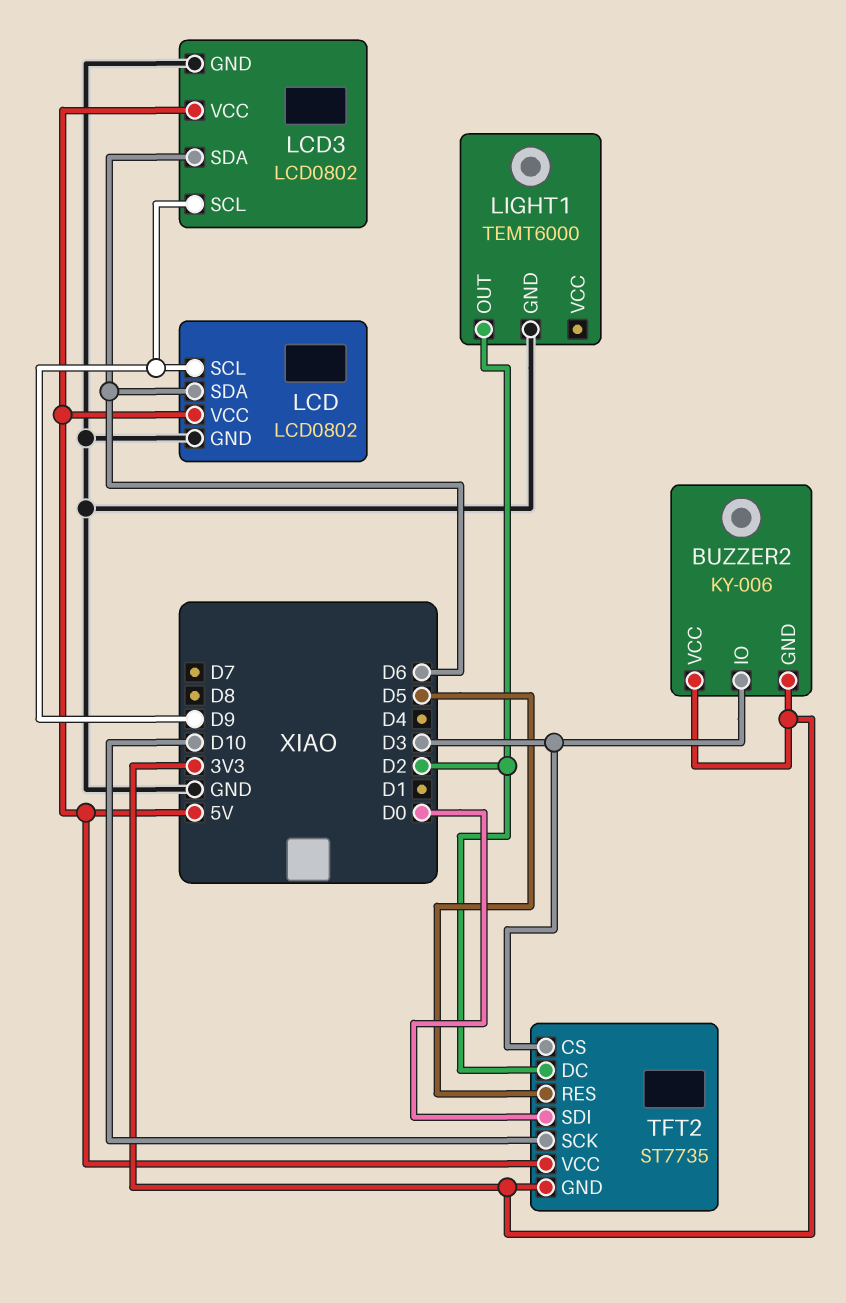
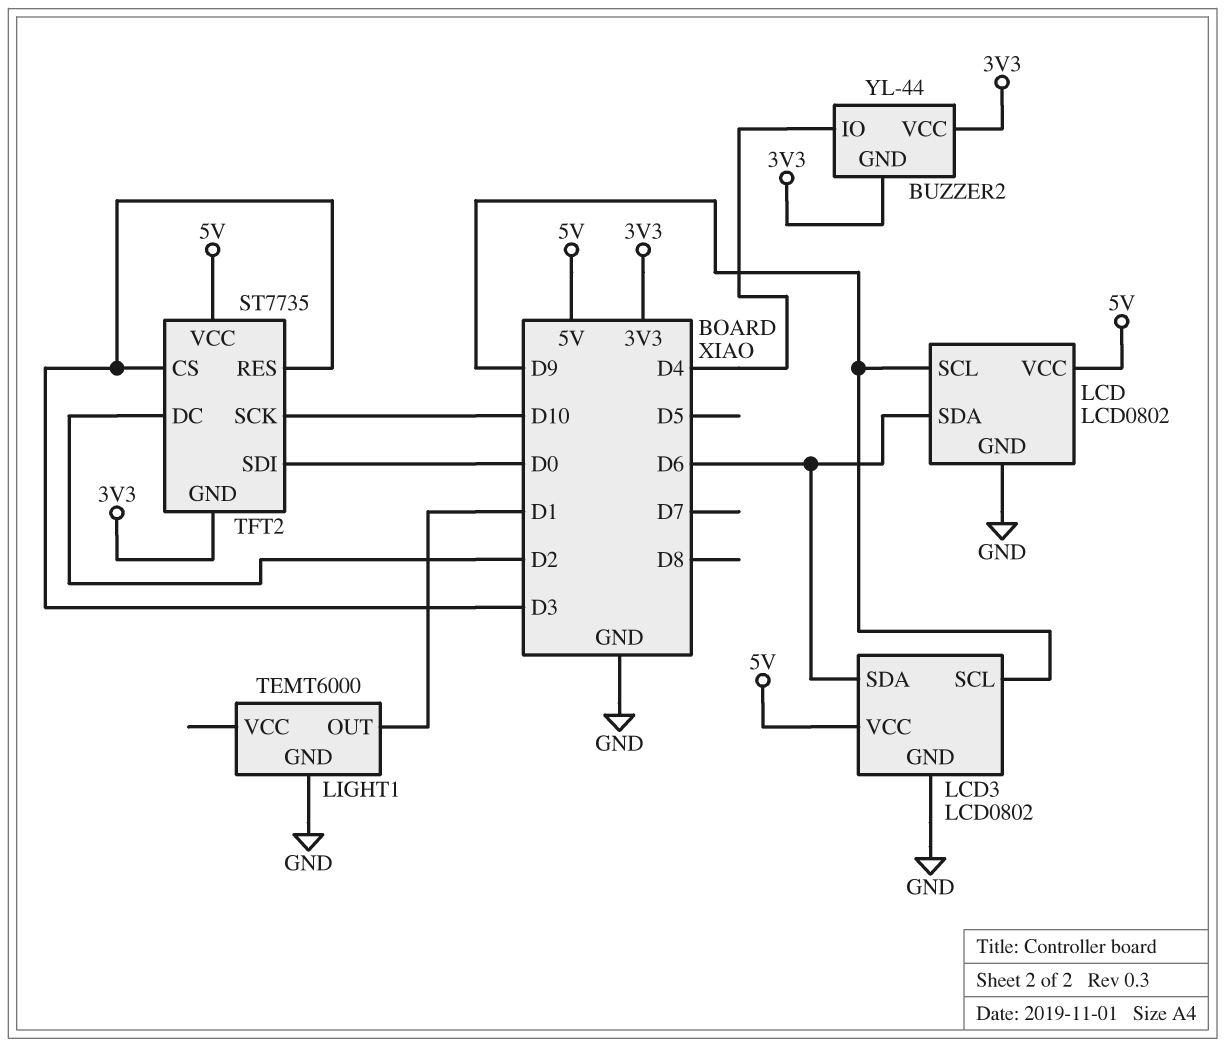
BUZZER2: KY-006 -> YL-44
BUZZER2 pin IO: D3 -> D4
LIGHT1 pin OUT: D2 -> D1
TFT2 pin RES: D5 -> D3

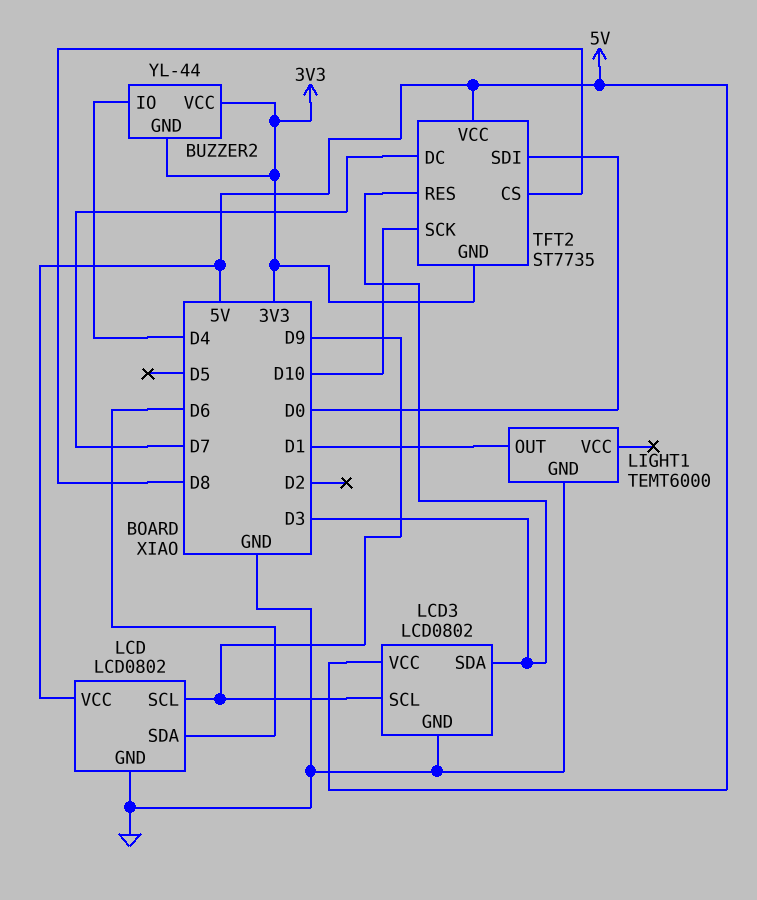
LCD3 pin SDA: D6 -> D3
TFT2 pin CS: D3 -> D8
TFT2 pin DC: D2 -> D7

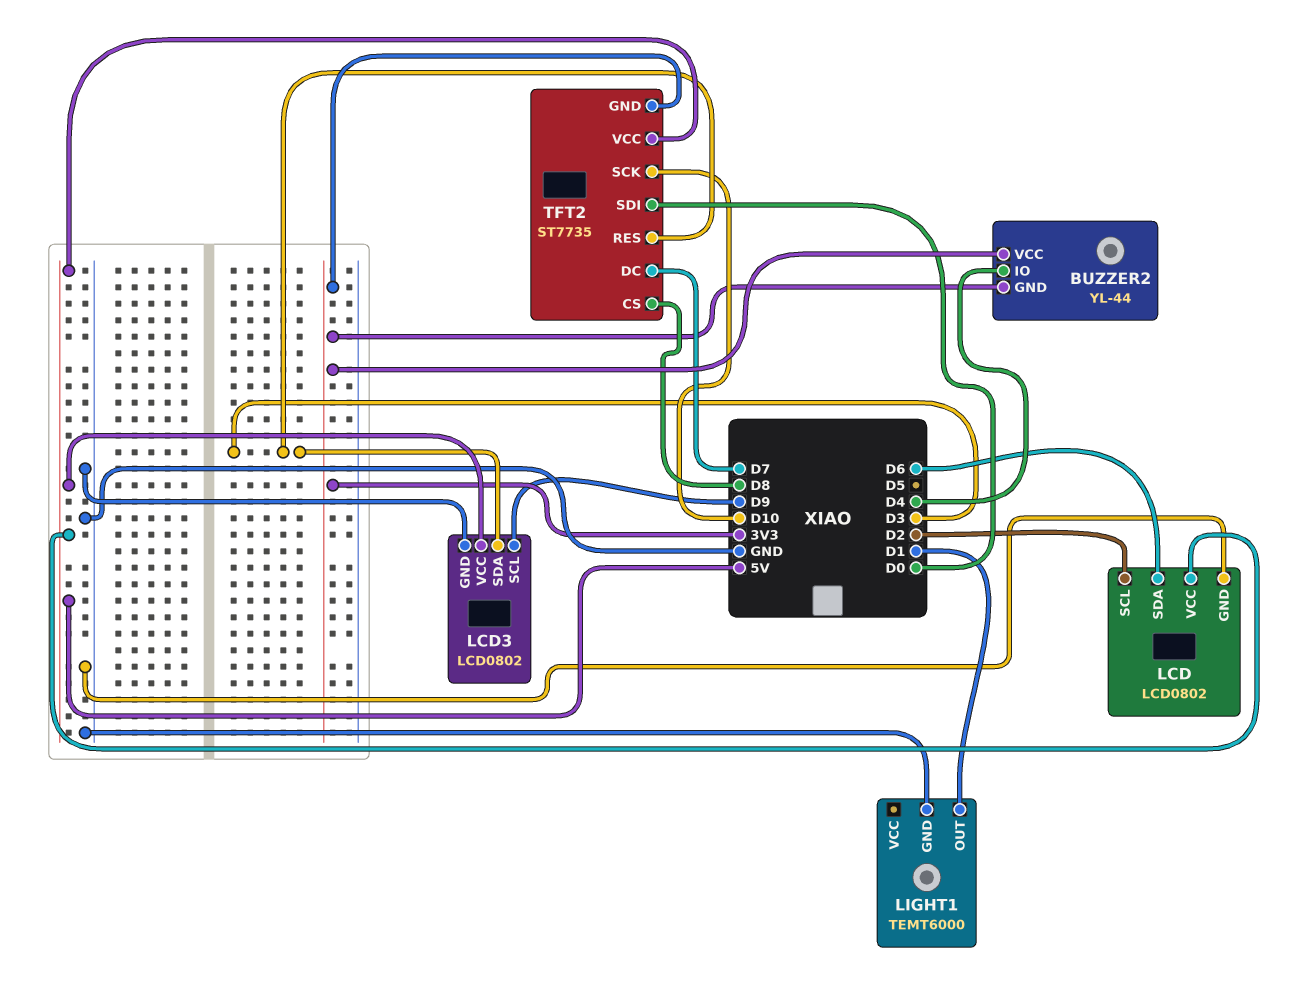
LCD pin SCL: D9 -> D2

